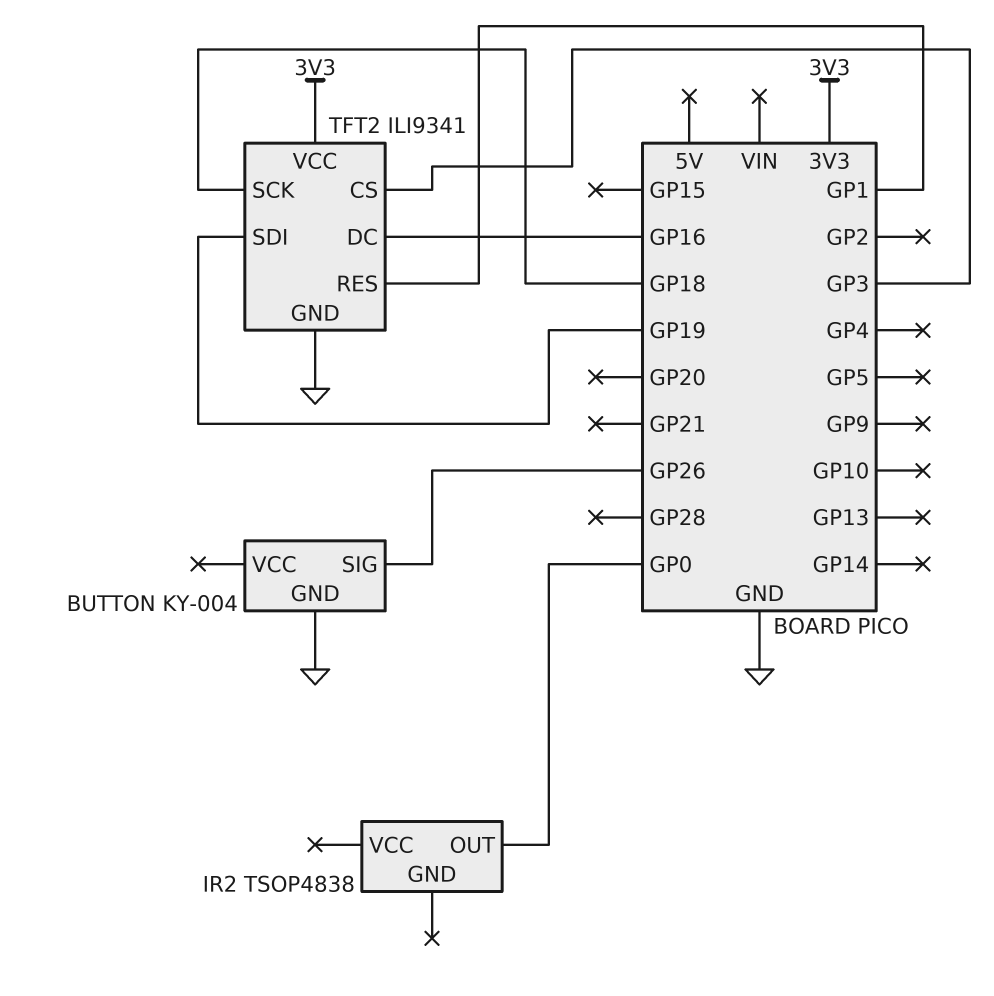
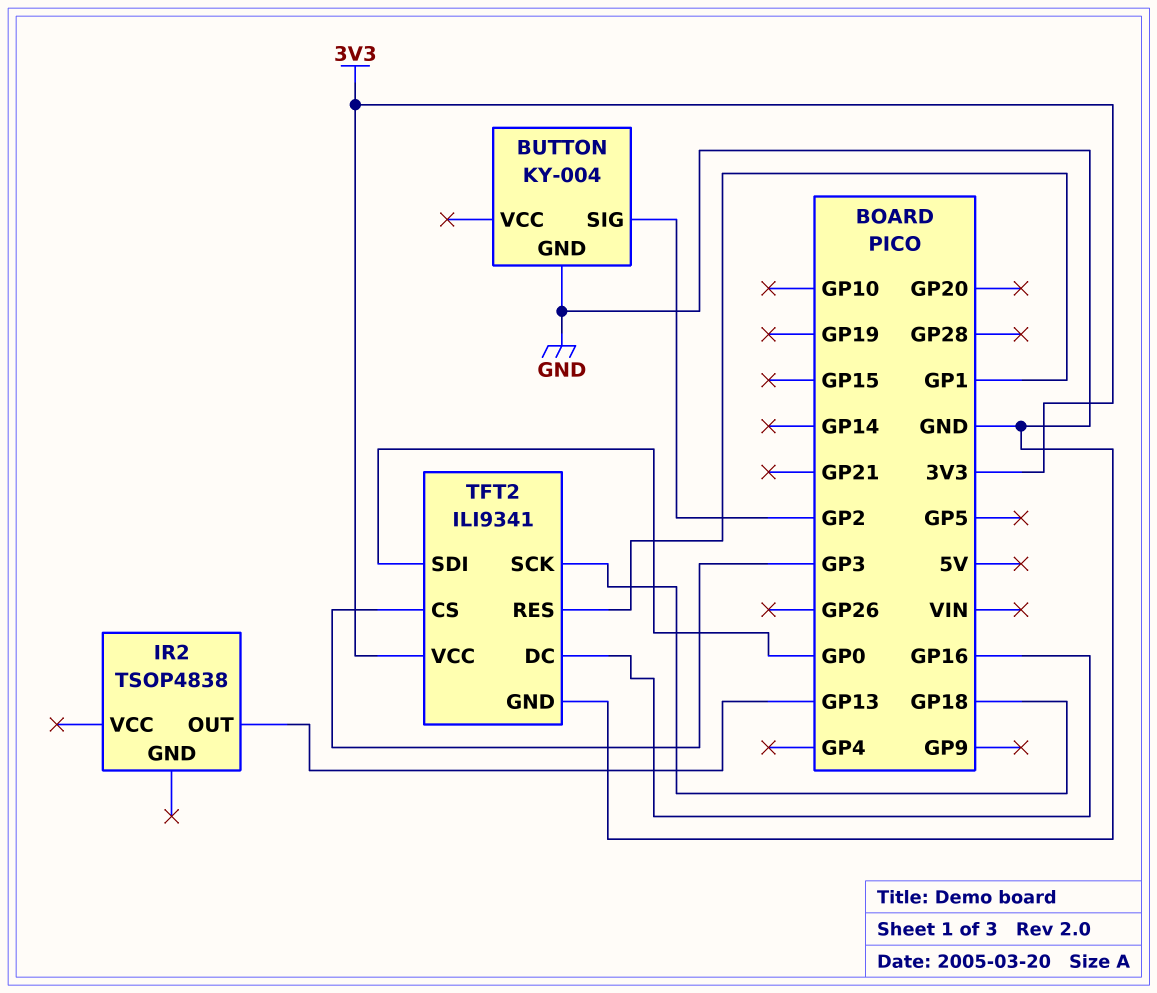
BUTTON pin SIG: GP26 -> GP2
IR2 pin OUT: GP0 -> GP13
TFT2 pin SDI: GP19 -> GP0

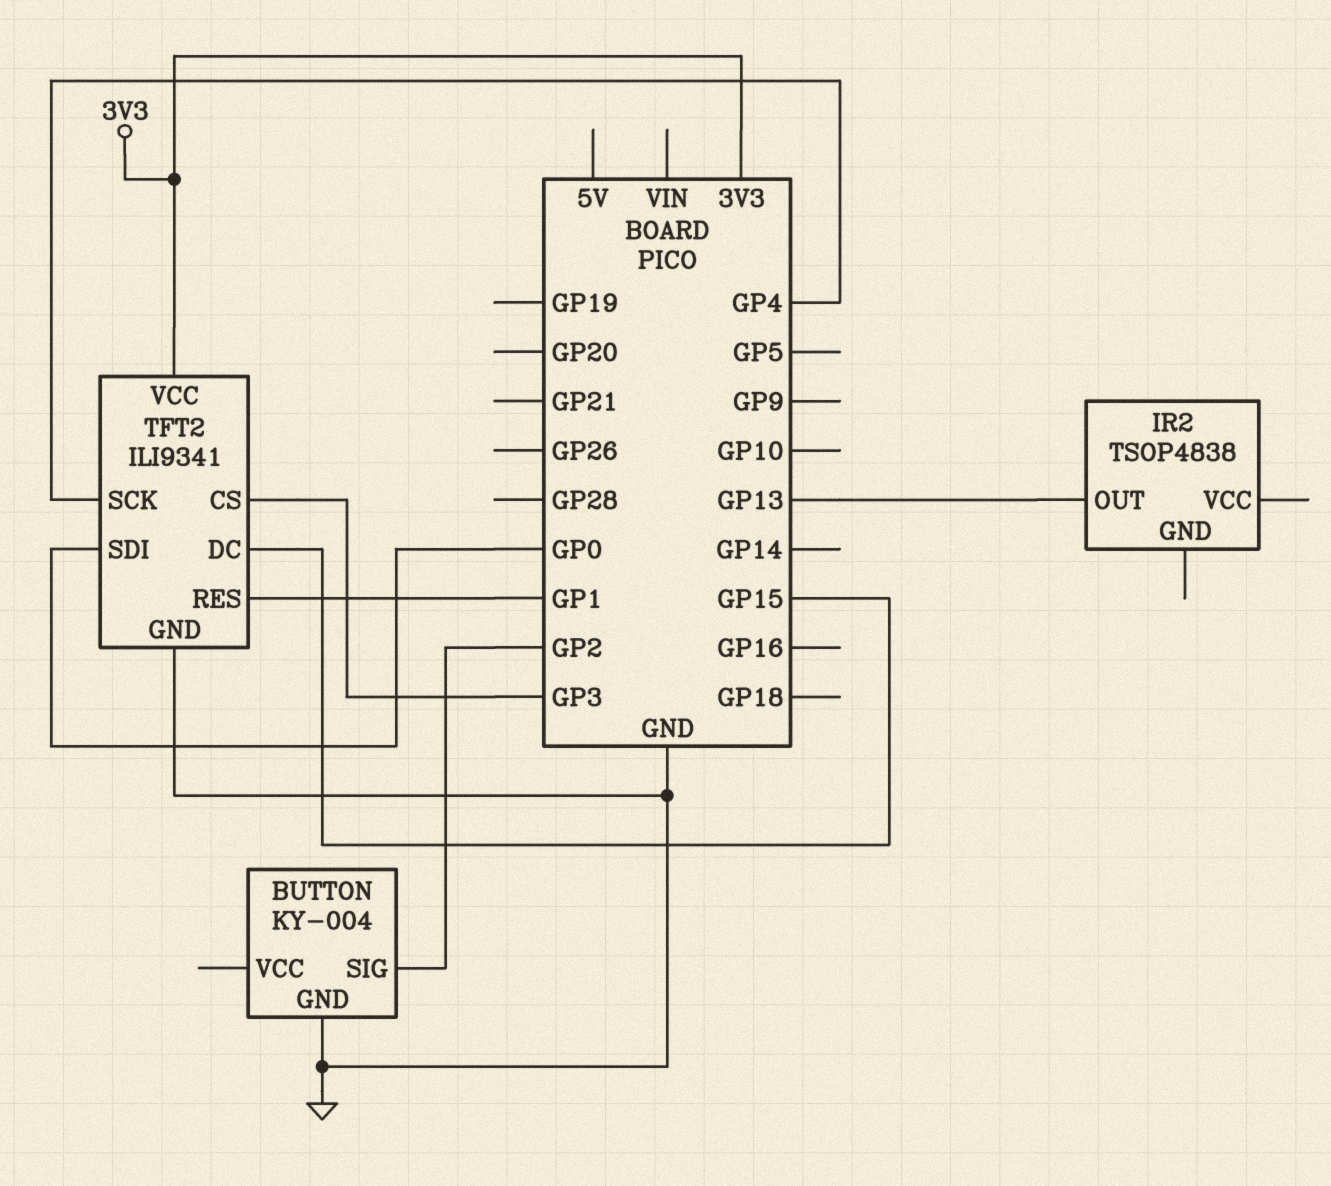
TFT2 pin DC: GP16 -> GP15
TFT2 pin SCK: GP18 -> GP4

